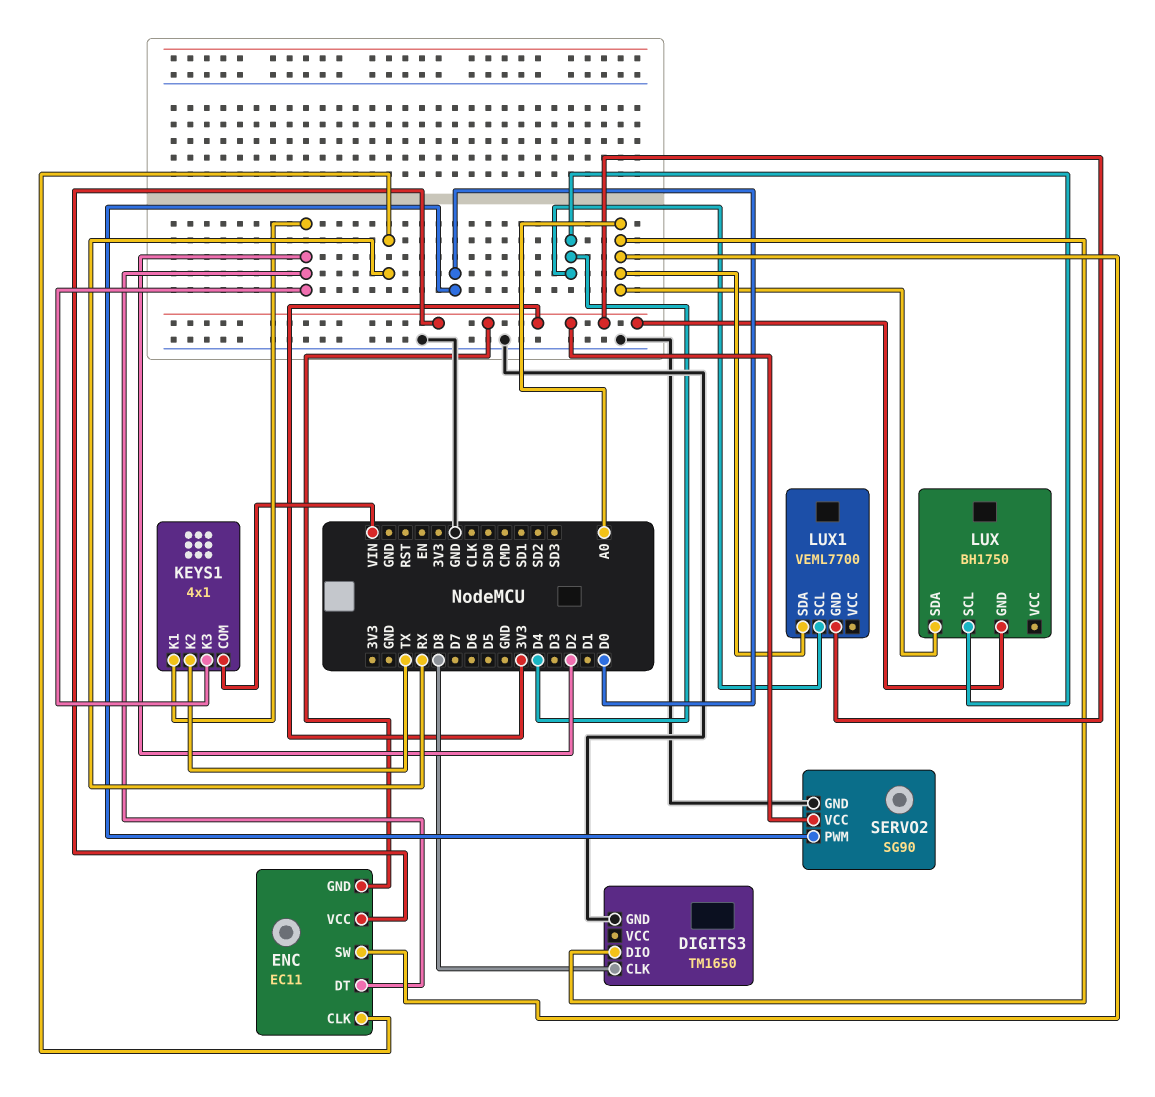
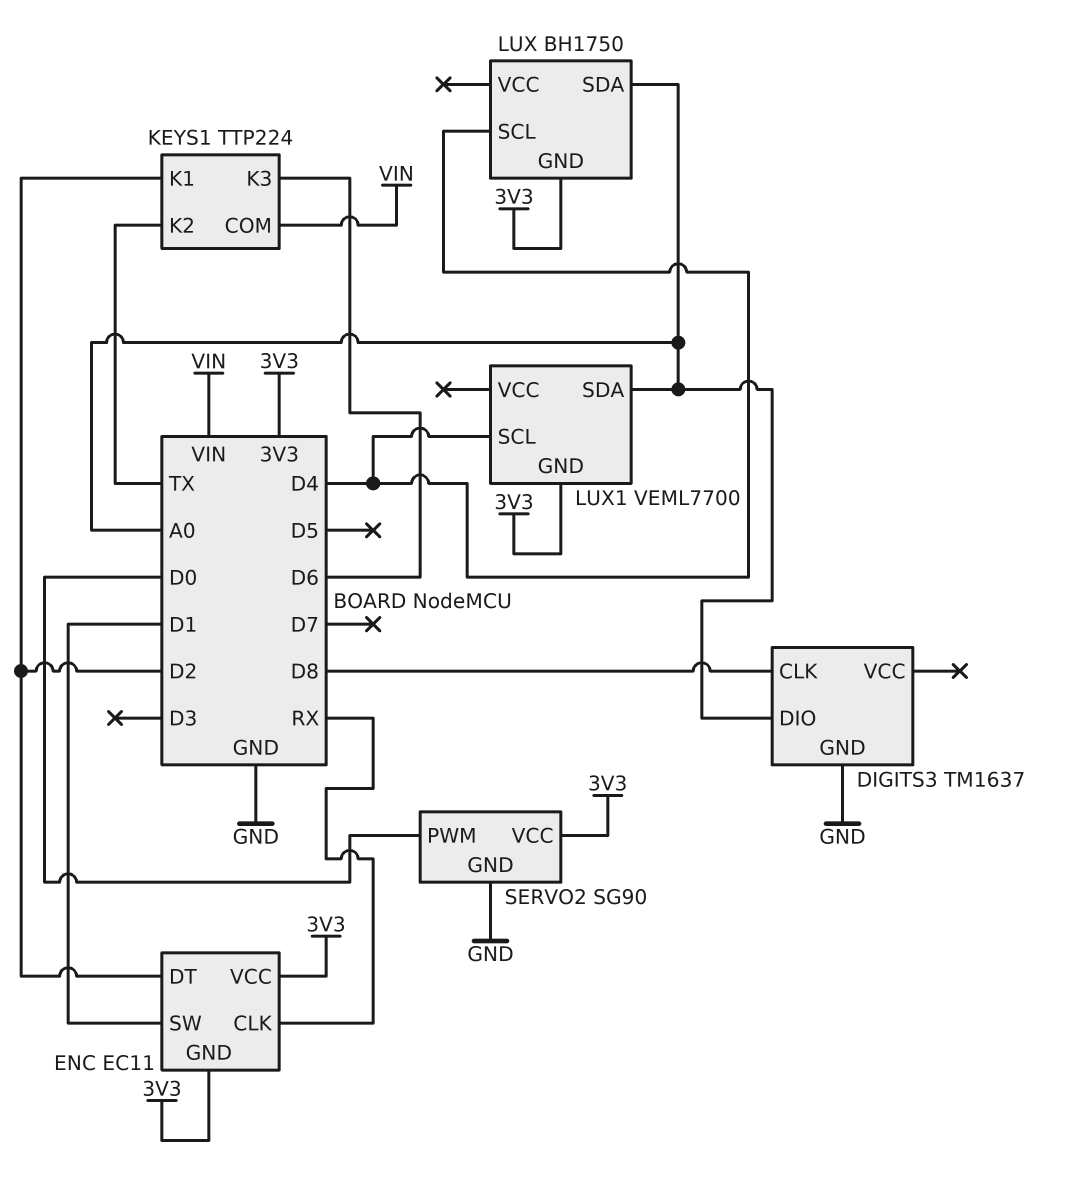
DIGITS3: TM1650 -> TM1637
ENC pin SW: A0 -> D1
KEYS1: 4x1 -> TTP224
KEYS1 pin K3: D2 -> D6

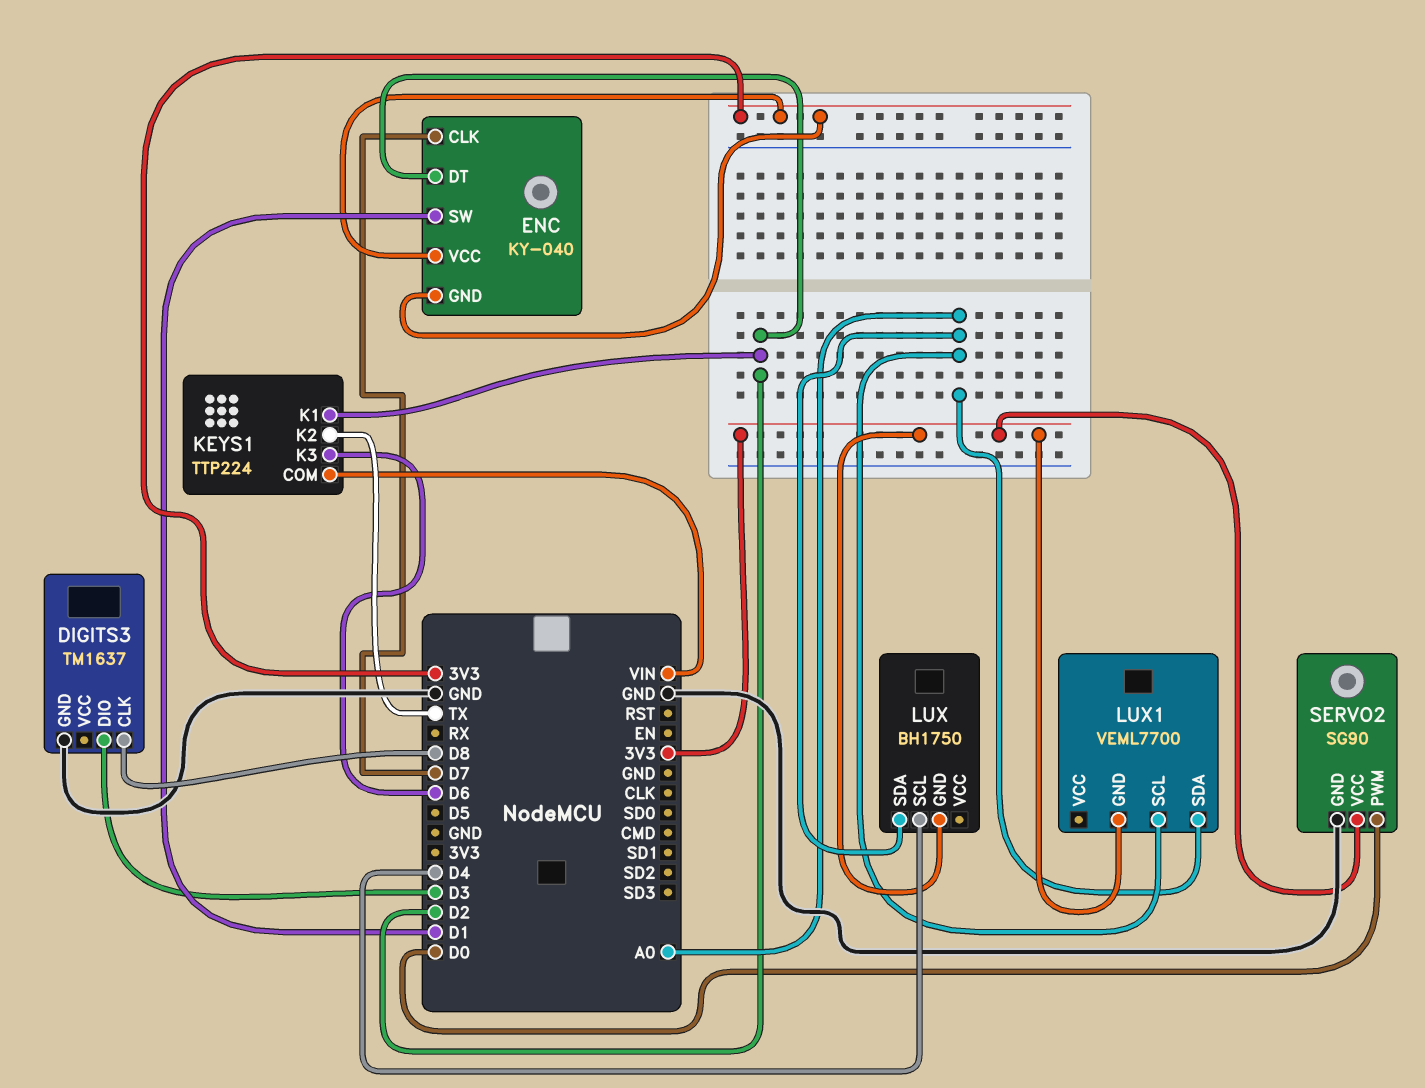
DIGITS3 pin DIO: A0 -> D3
ENC: EC11 -> KY-040
ENC pin CLK: RX -> D7
LUX1 pin SCL: D4 -> A0

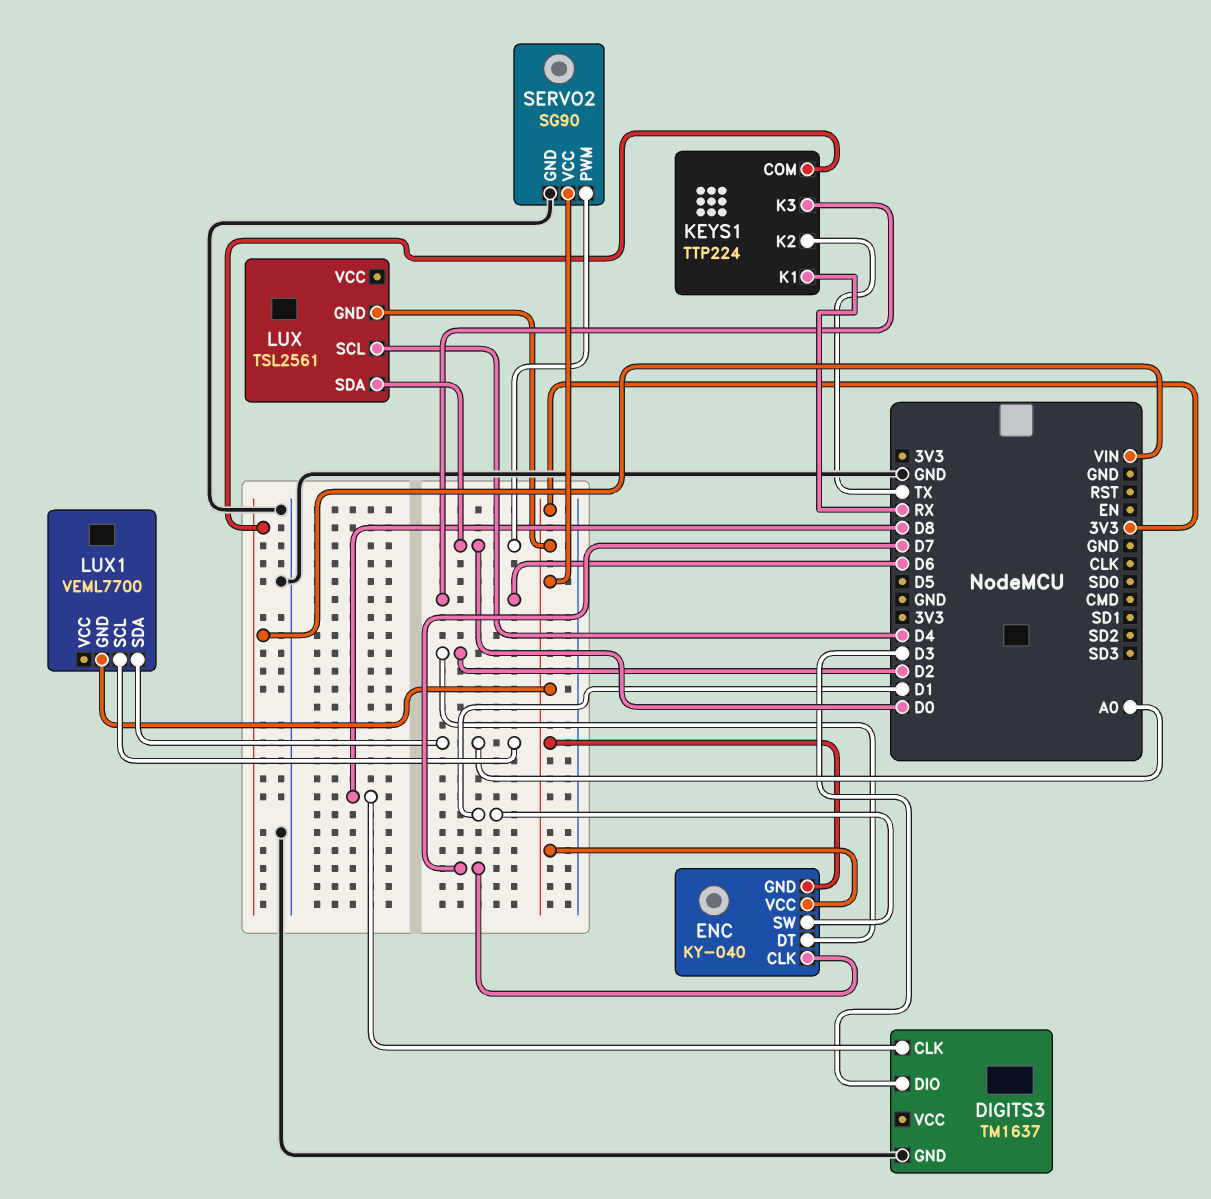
KEYS1 pin K1: D2 -> RX
LUX: BH1750 -> TSL2561
LUX pin SDA: A0 -> D0

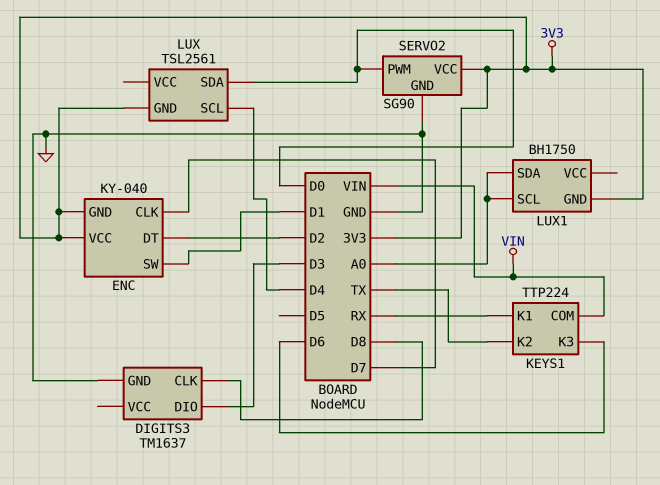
LUX1: VEML7700 -> BH1750

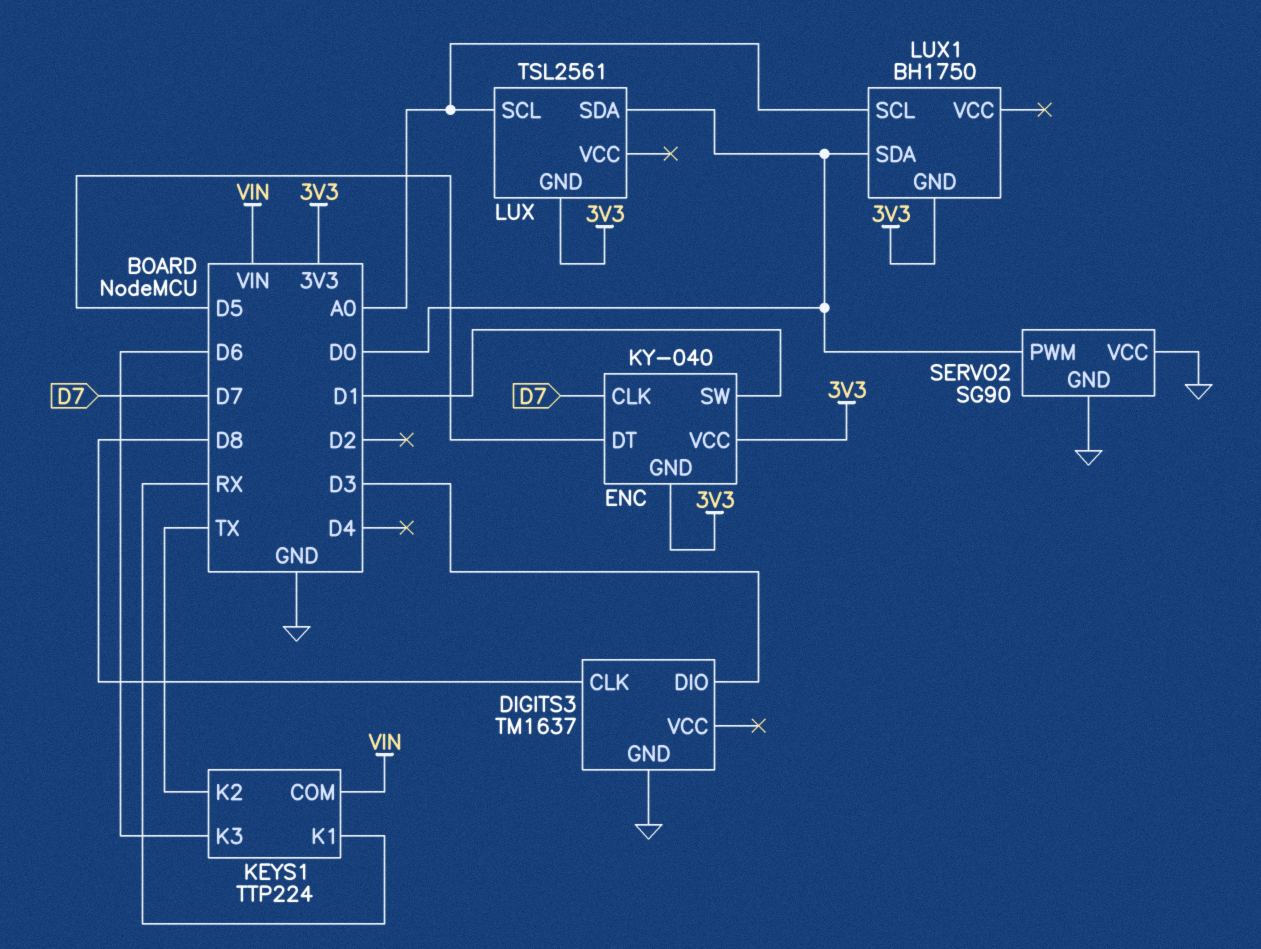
ENC pin DT: D2 -> D5
LUX pin SCL: D4 -> A0
LUX1 pin SDA: A0 -> D0
SERVO2 pin VCC: 3V3 -> GND

